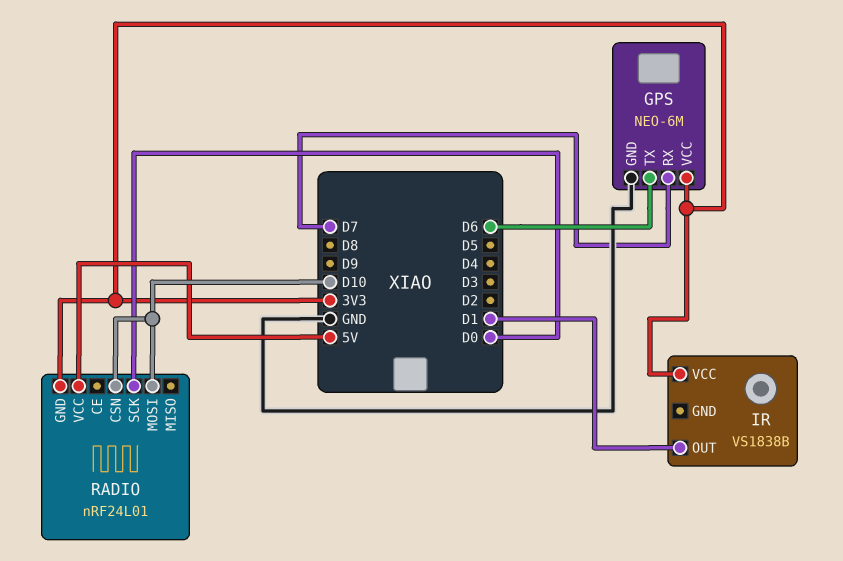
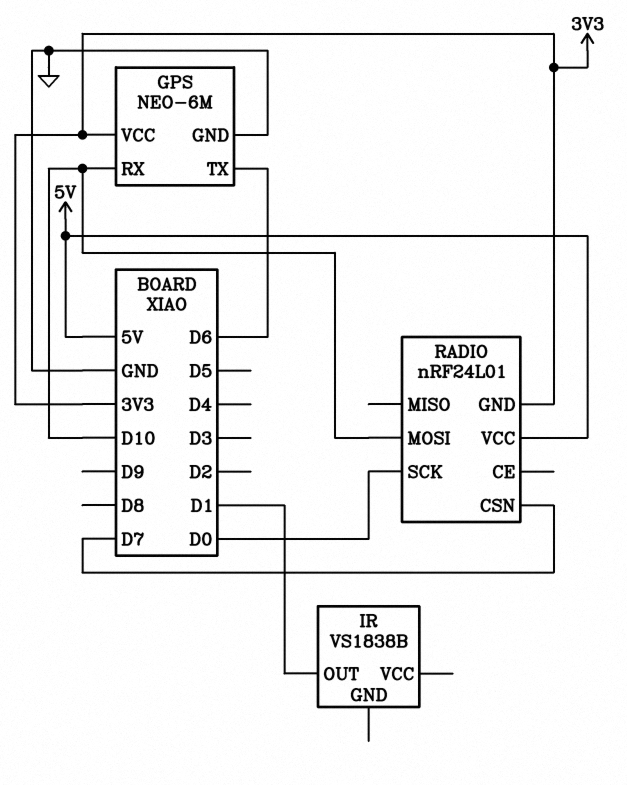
GPS pin RX: D7 -> D10
IR pin VCC: 3V3 -> none
RADIO pin CSN: D10 -> D7

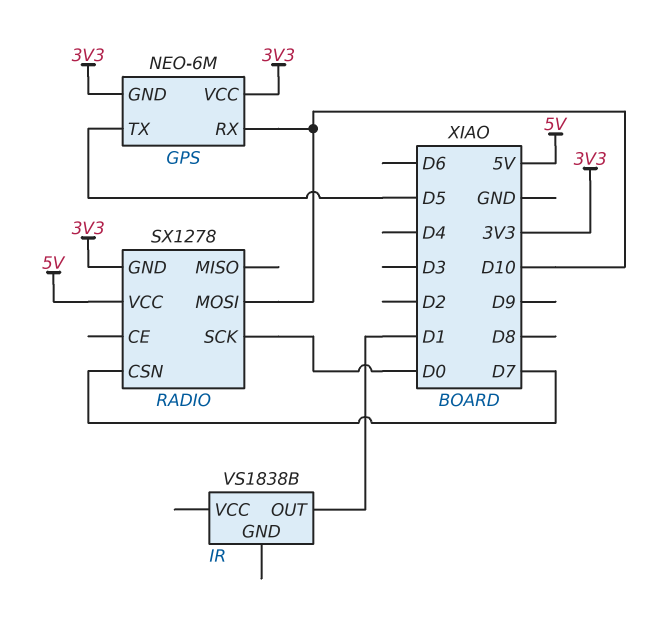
GPS pin GND: GND -> 3V3
GPS pin TX: D6 -> D5
RADIO: nRF24L01 -> SX1278

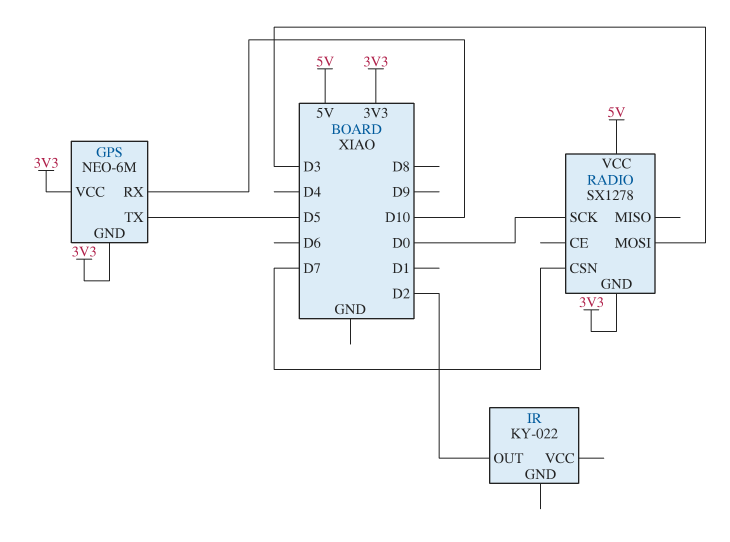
IR: VS1838B -> KY-022
IR pin OUT: D1 -> D2
RADIO pin MOSI: D10 -> D3

